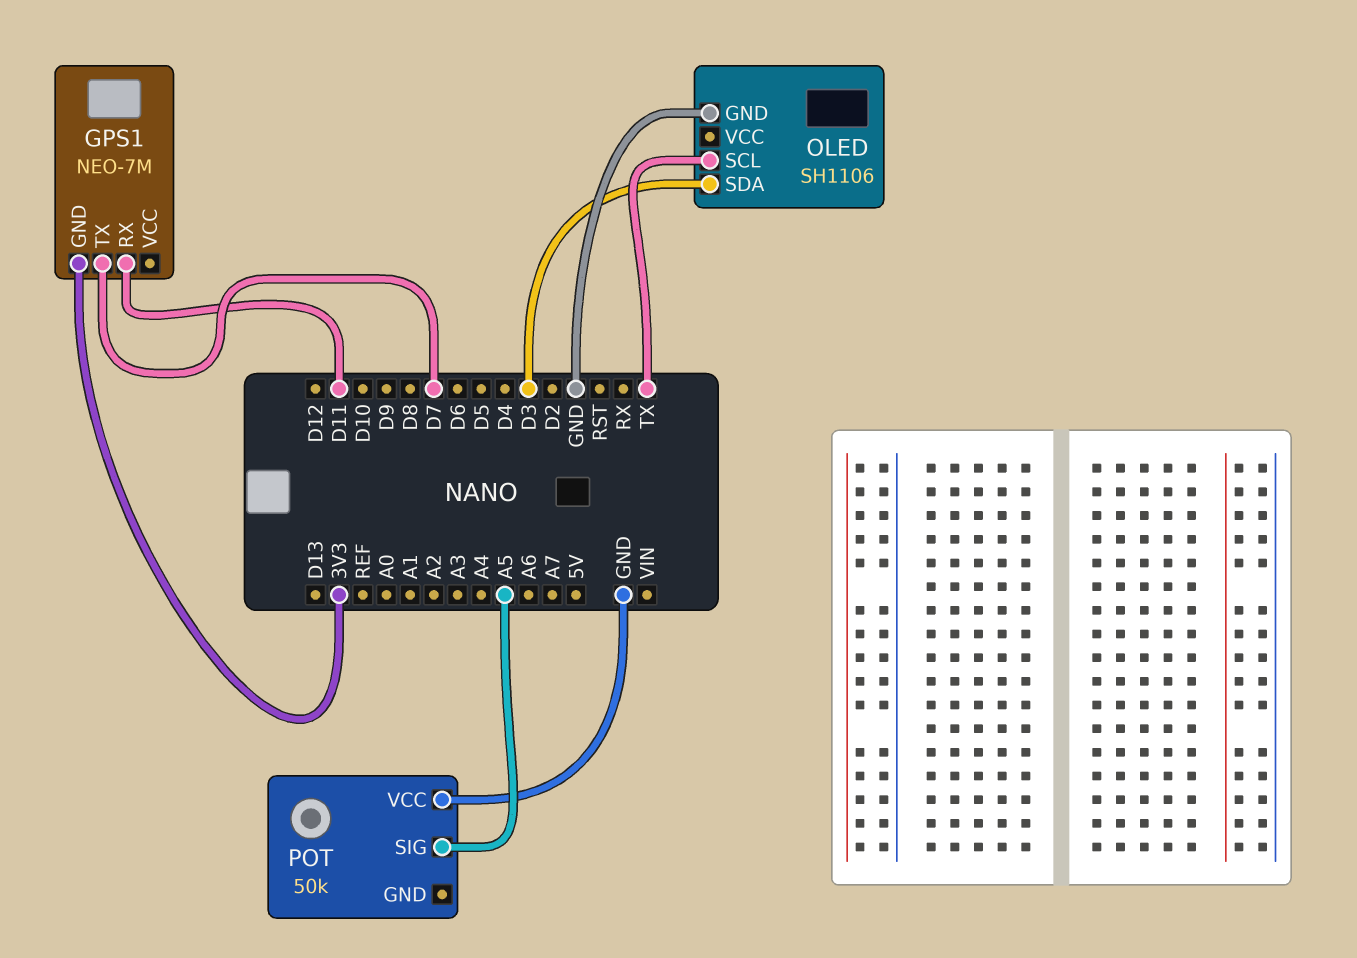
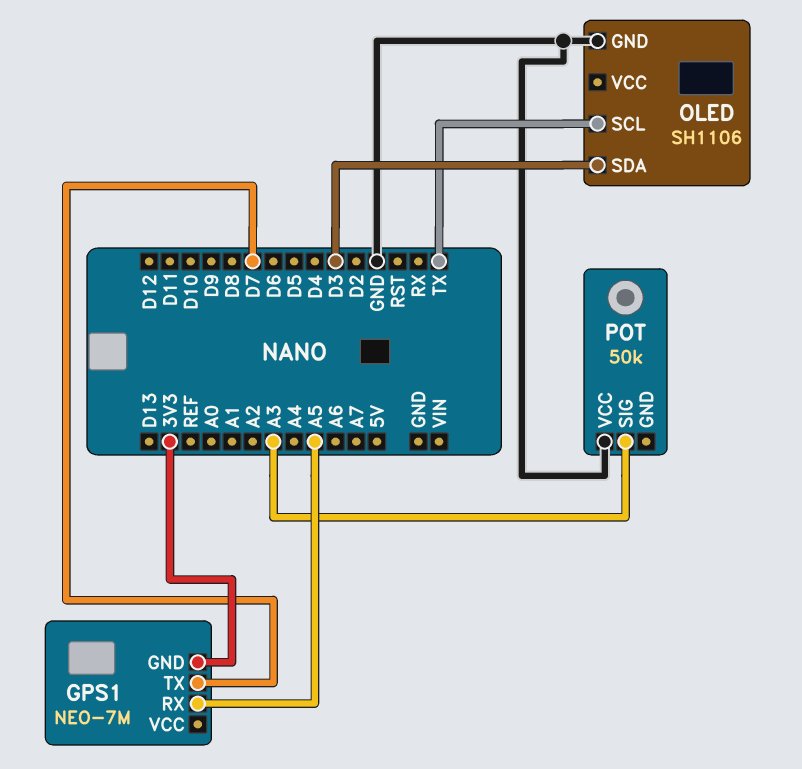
GPS1 pin RX: D11 -> A5
POT pin SIG: A5 -> A3

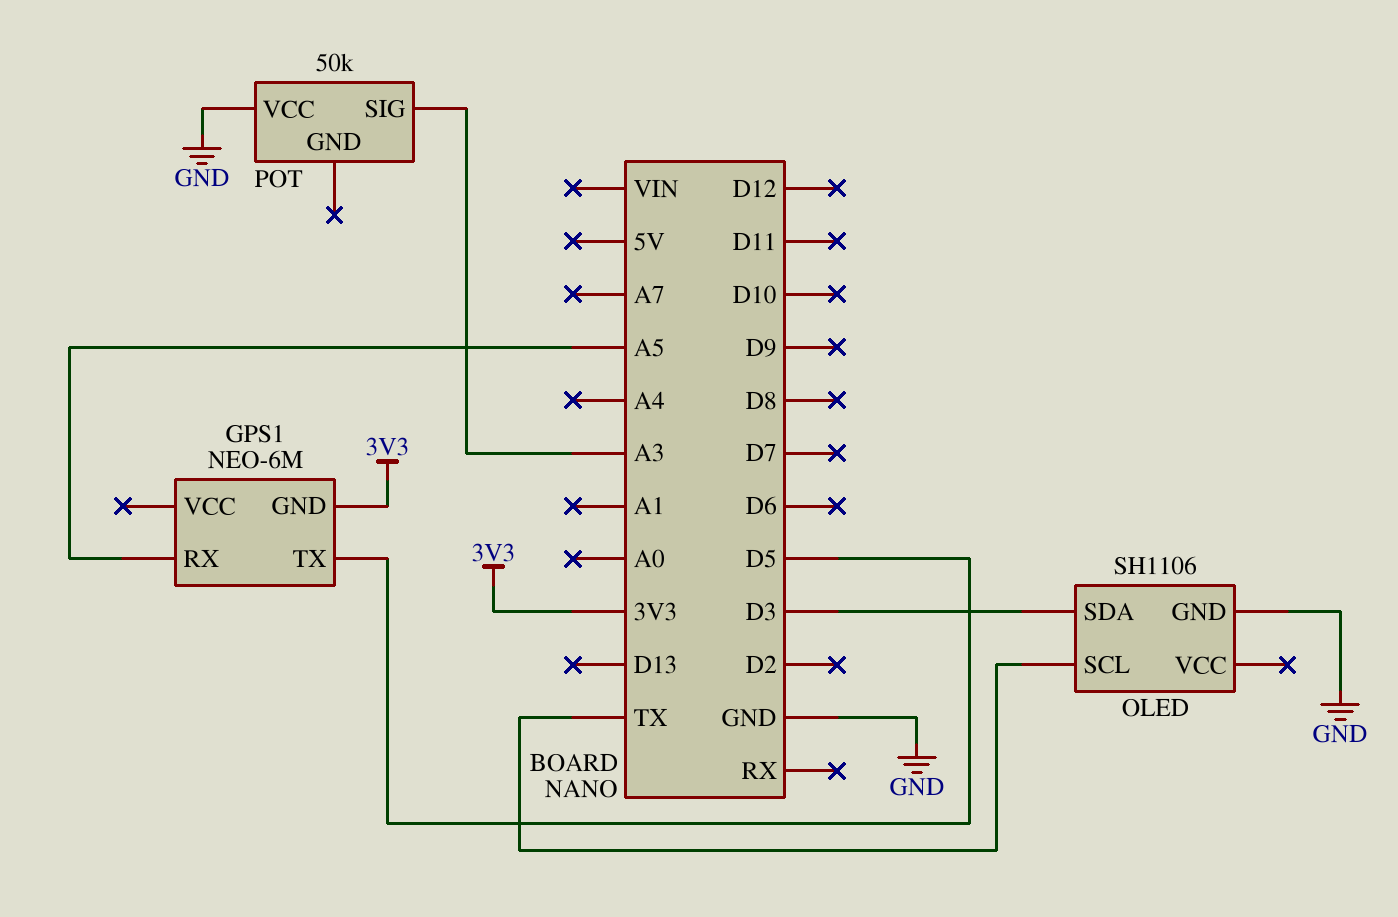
GPS1: NEO-7M -> NEO-6M
GPS1 pin TX: D7 -> D5

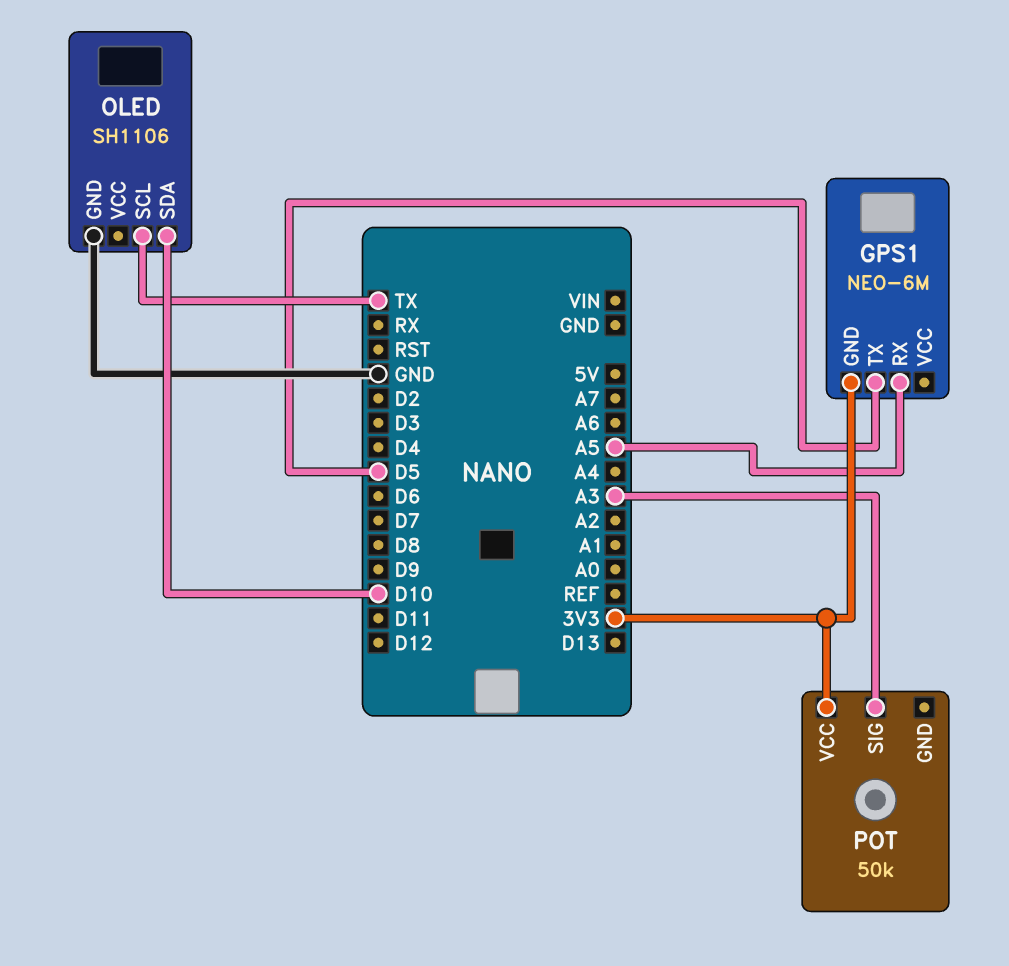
OLED pin SDA: D3 -> D10
POT pin VCC: GND -> 3V3

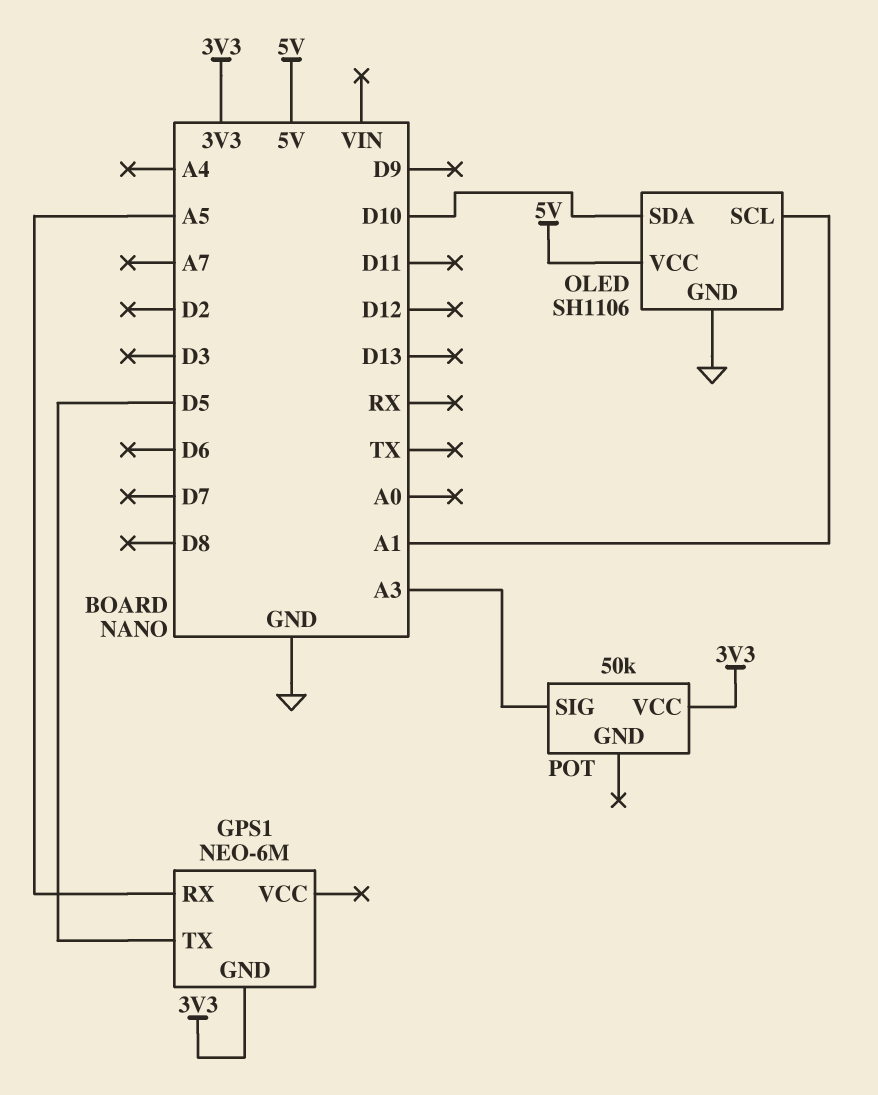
OLED pin SCL: TX -> A1
OLED pin VCC: none -> 5V

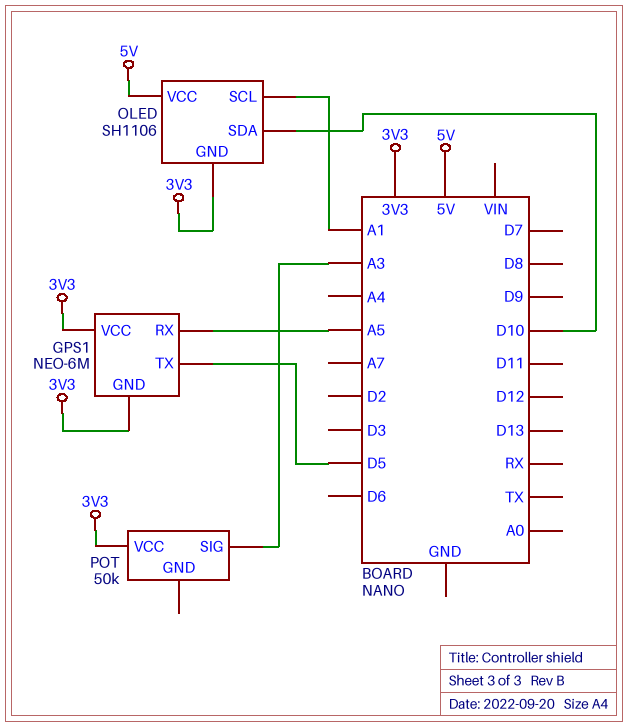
GPS1 pin VCC: none -> 3V3
OLED pin GND: GND -> 3V3

